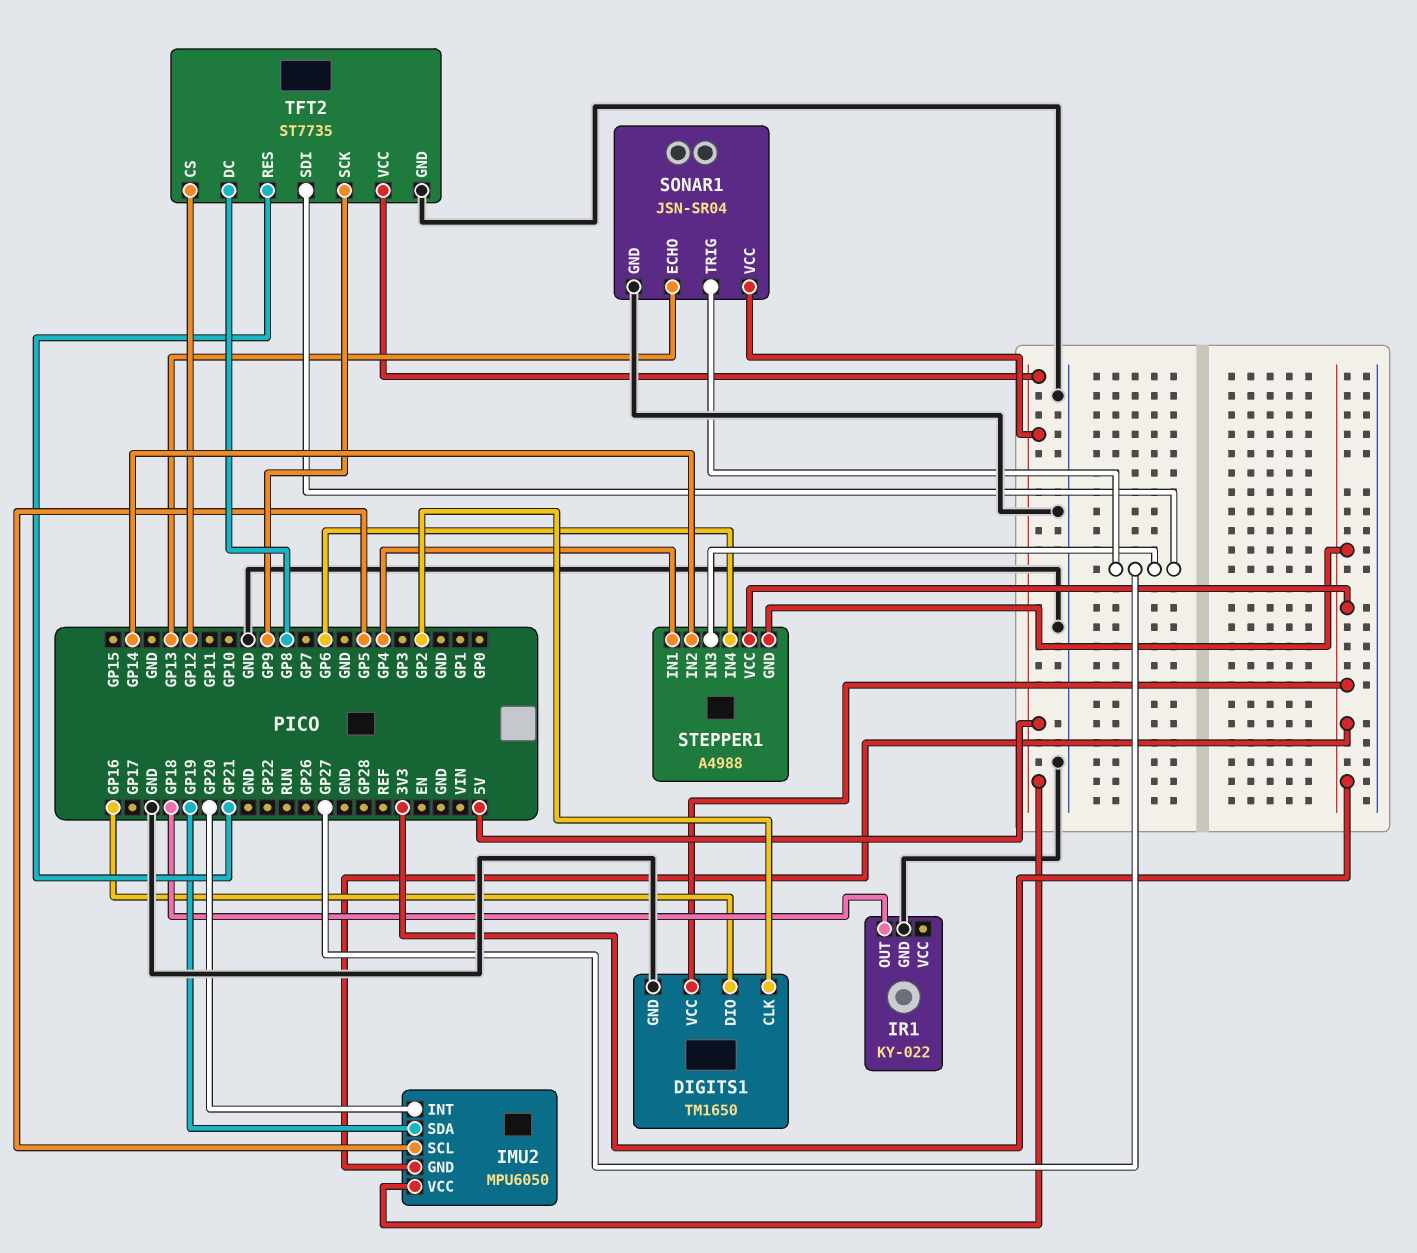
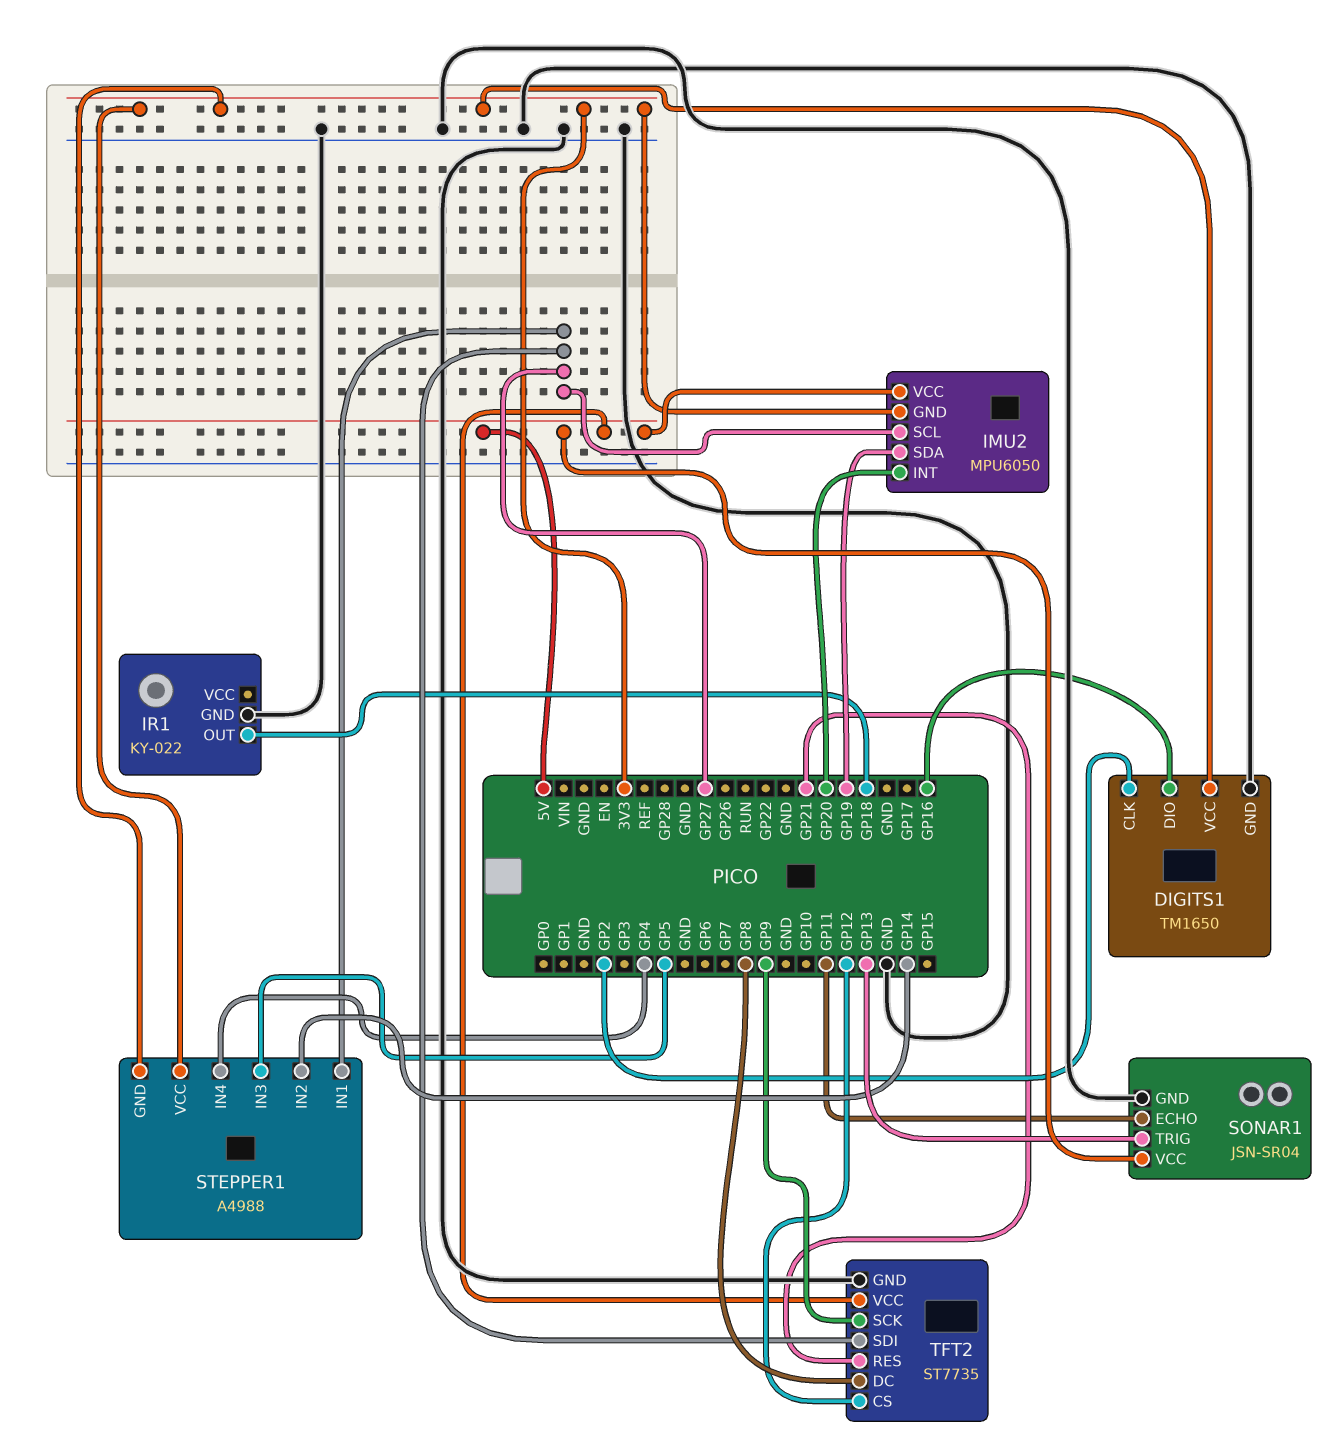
IMU2 pin SCL: GP5 -> GP27
SONAR1 pin ECHO: GP13 -> GP11
SONAR1 pin TRIG: GP27 -> GP13
STEPPER1 pin IN1: GP4 -> GP27
STEPPER1 pin IN3: GP27 -> GP5
STEPPER1 pin IN4: GP6 -> GP4

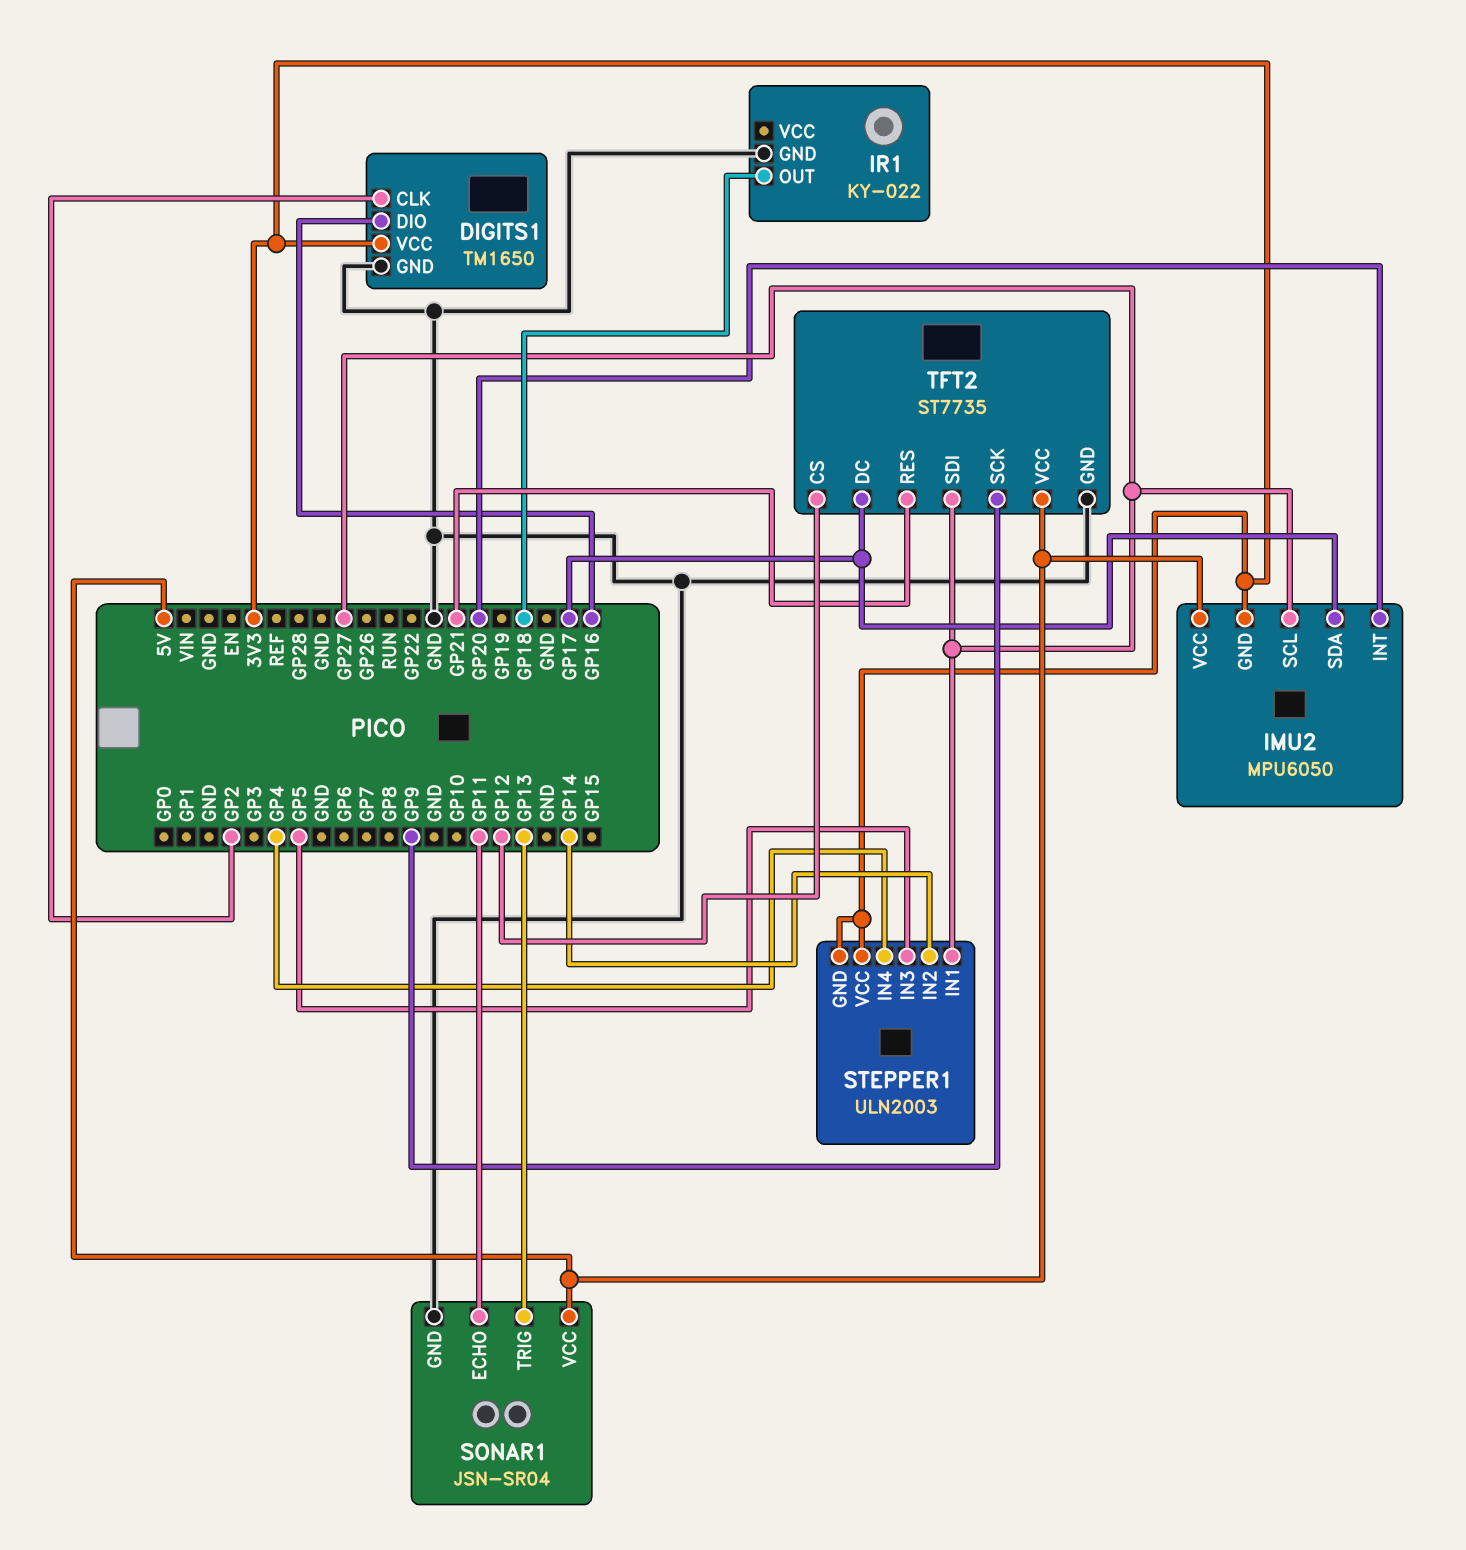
IMU2 pin SDA: GP19 -> GP17
STEPPER1: A4988 -> ULN2003
TFT2 pin DC: GP8 -> GP17

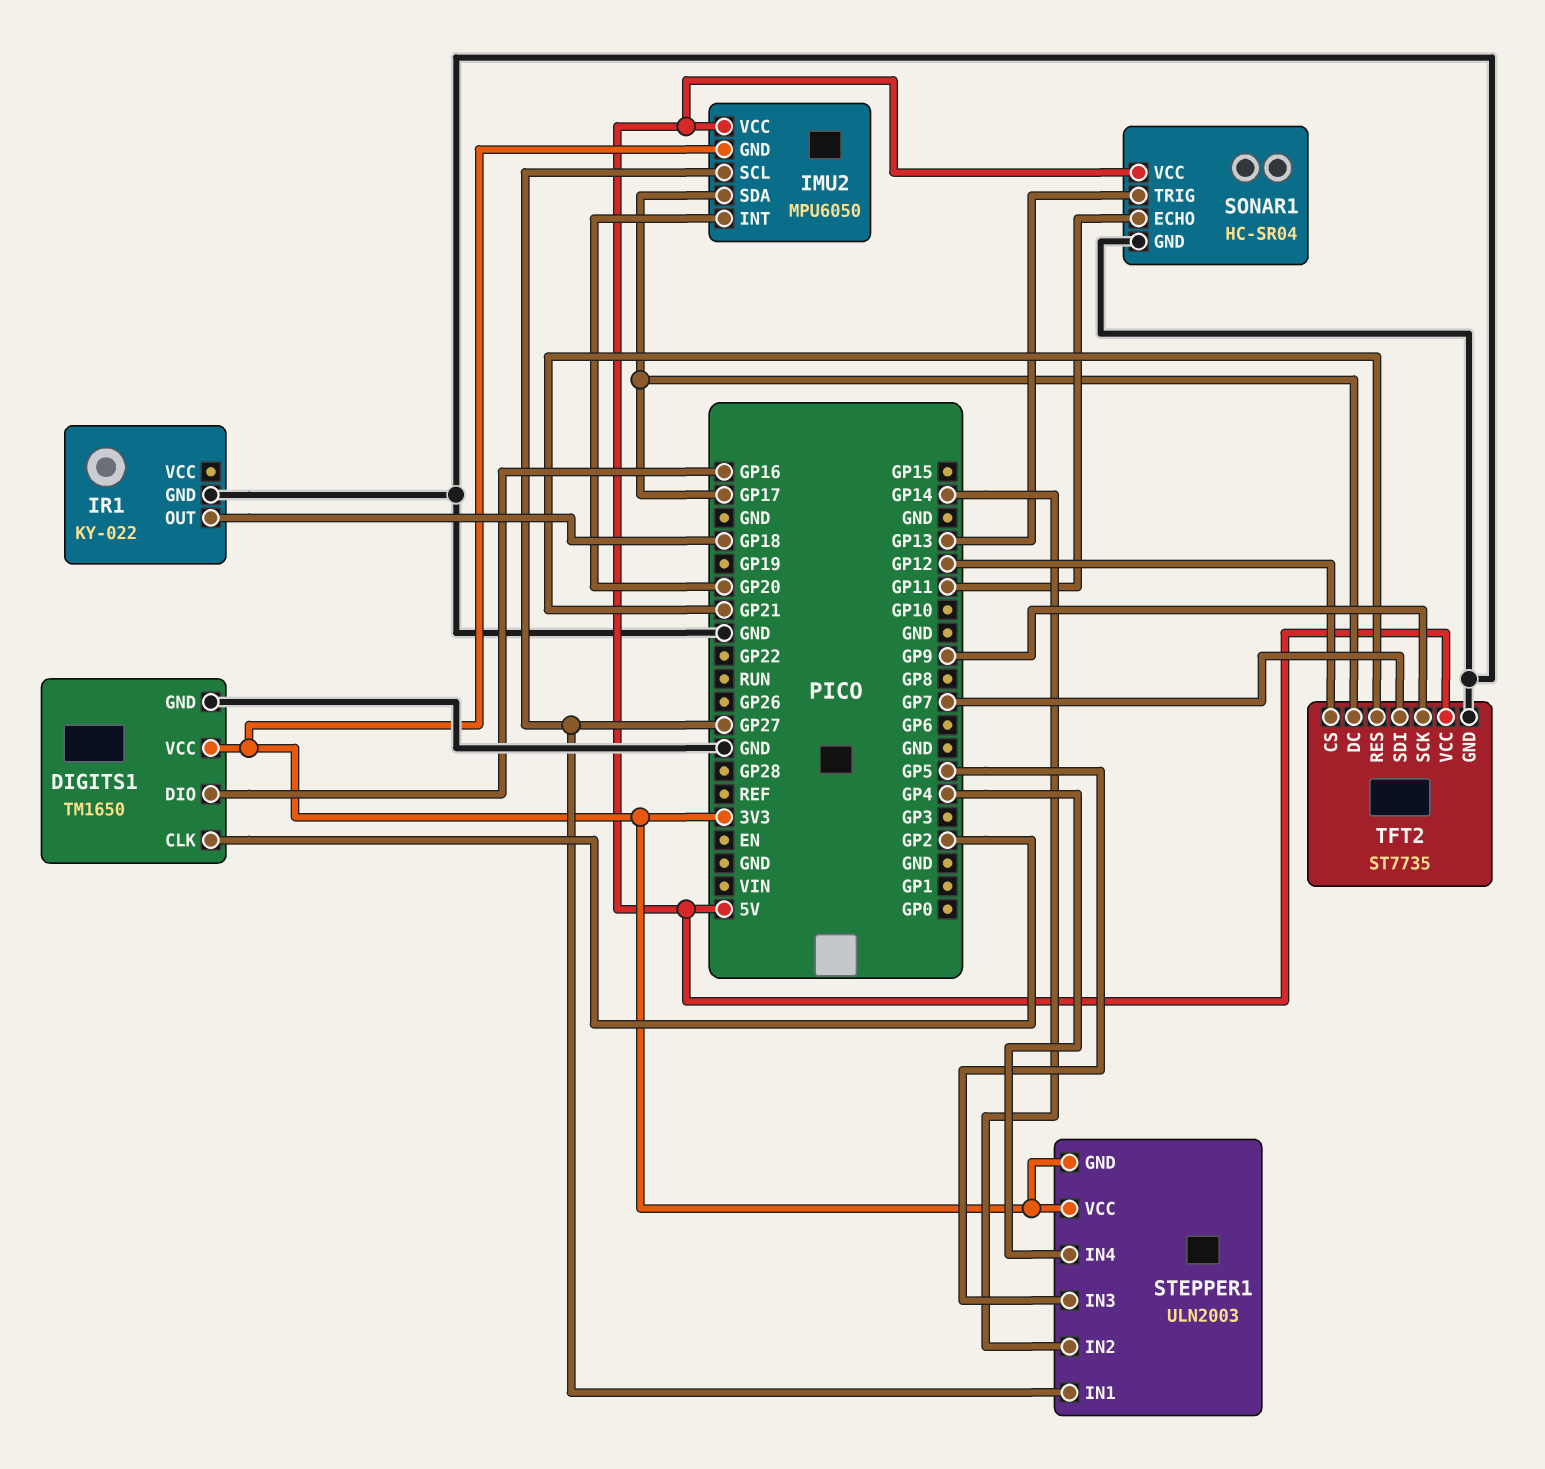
SONAR1: JSN-SR04 -> HC-SR04
TFT2 pin SDI: GP27 -> GP7

